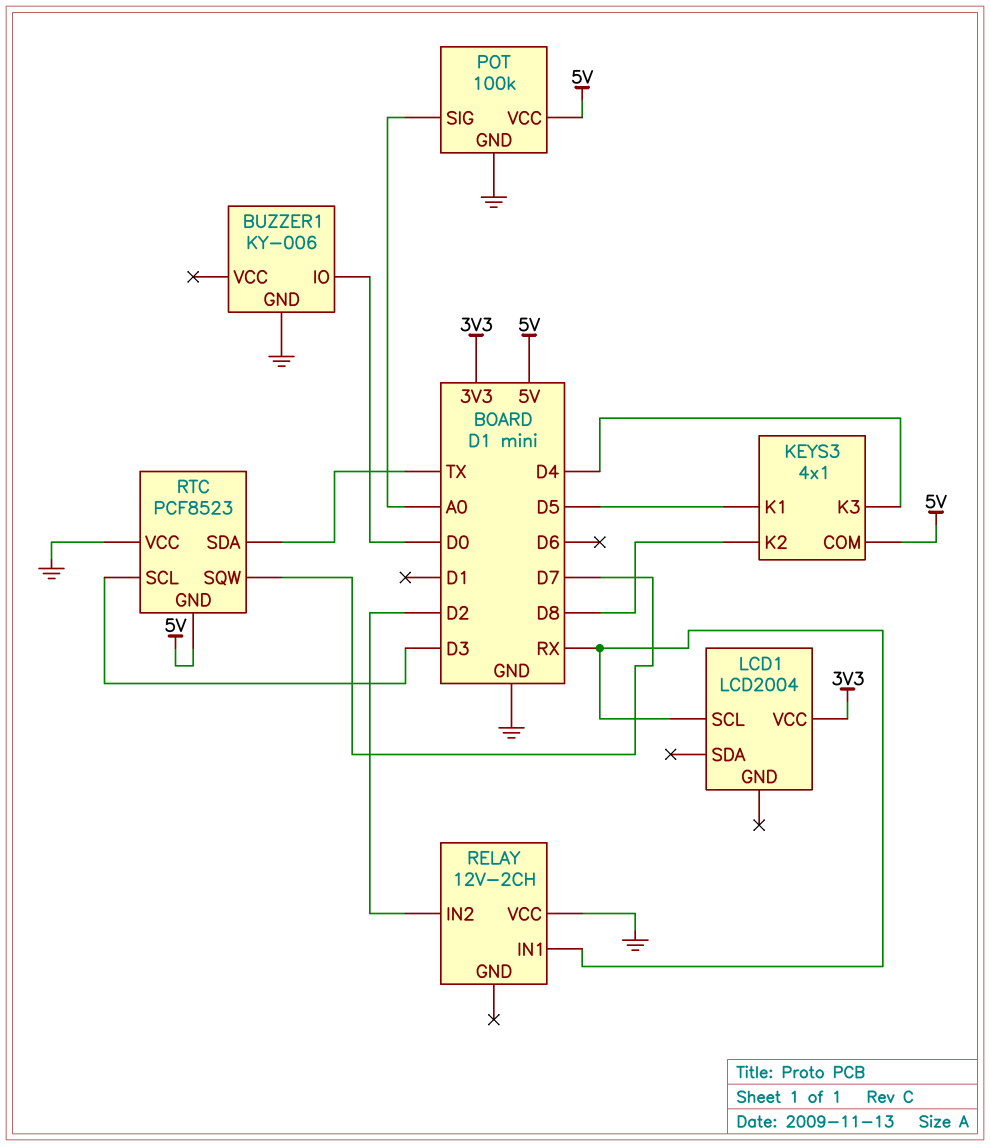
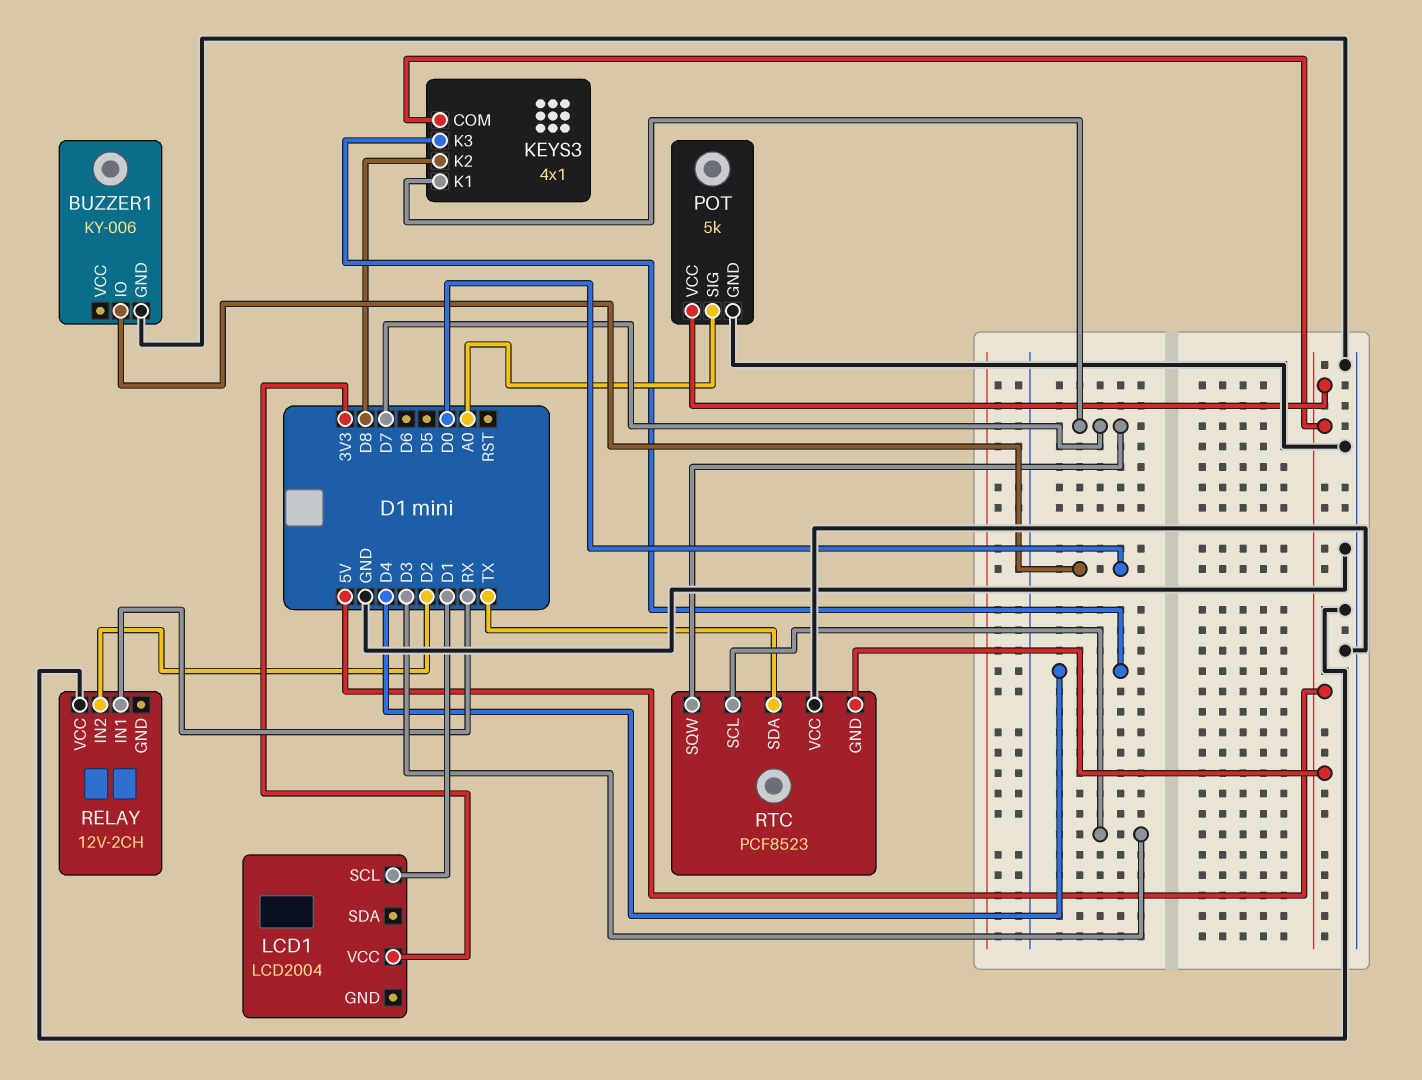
KEYS3 pin K1: D5 -> D7
LCD1 pin SCL: RX -> D1
POT: 100k -> 5k

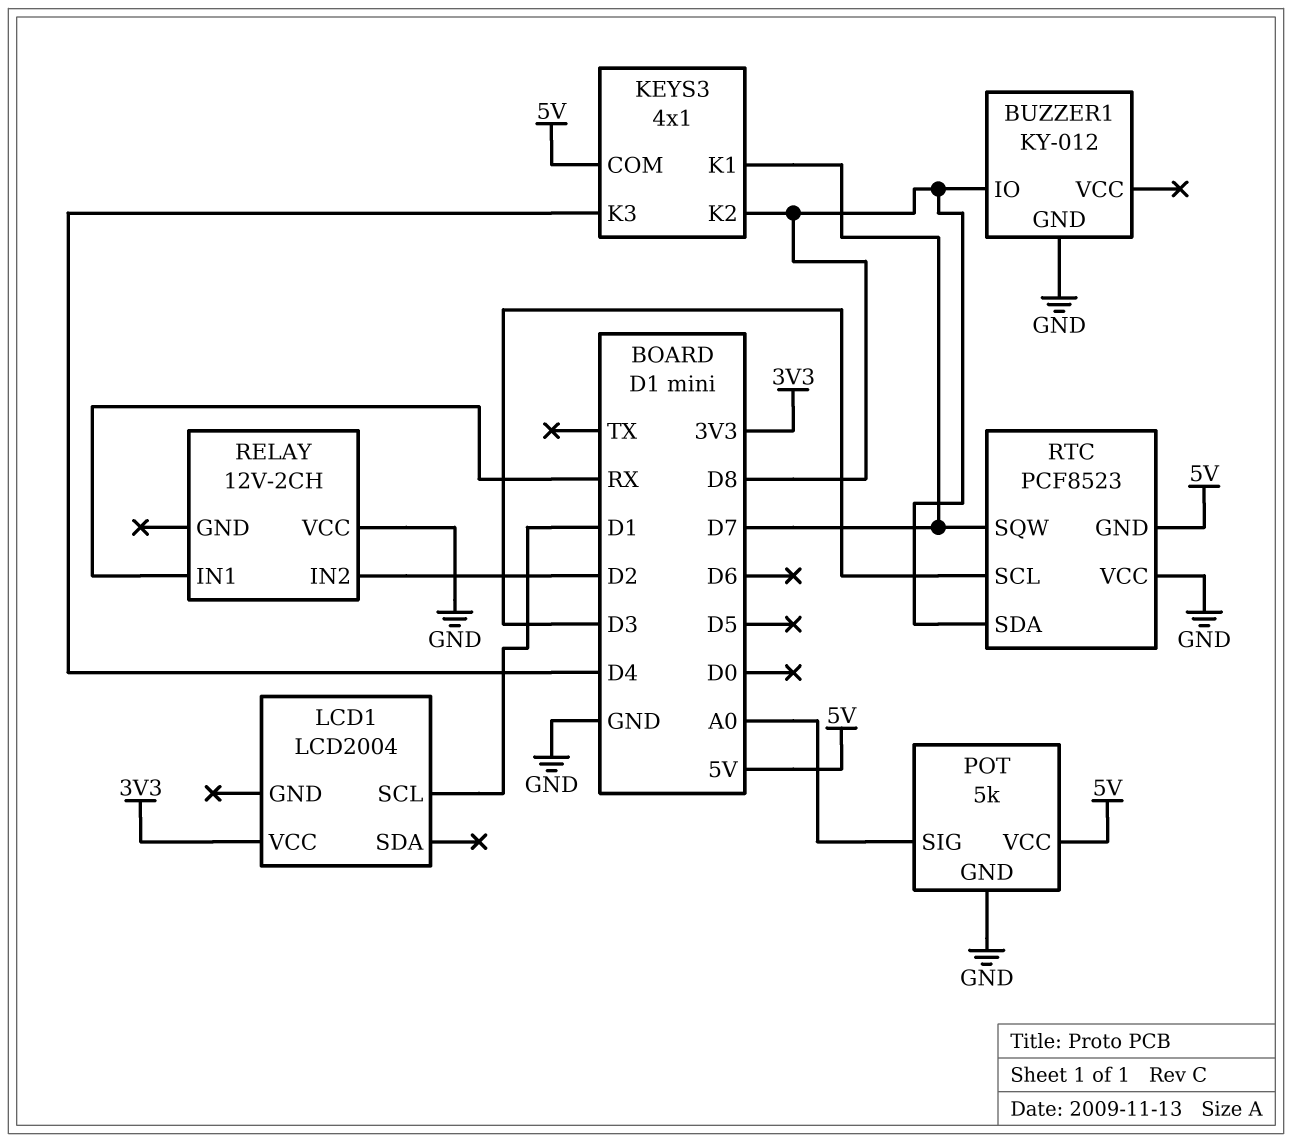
BUZZER1: KY-006 -> KY-012
BUZZER1 pin IO: D0 -> D8
RTC pin SDA: TX -> D8

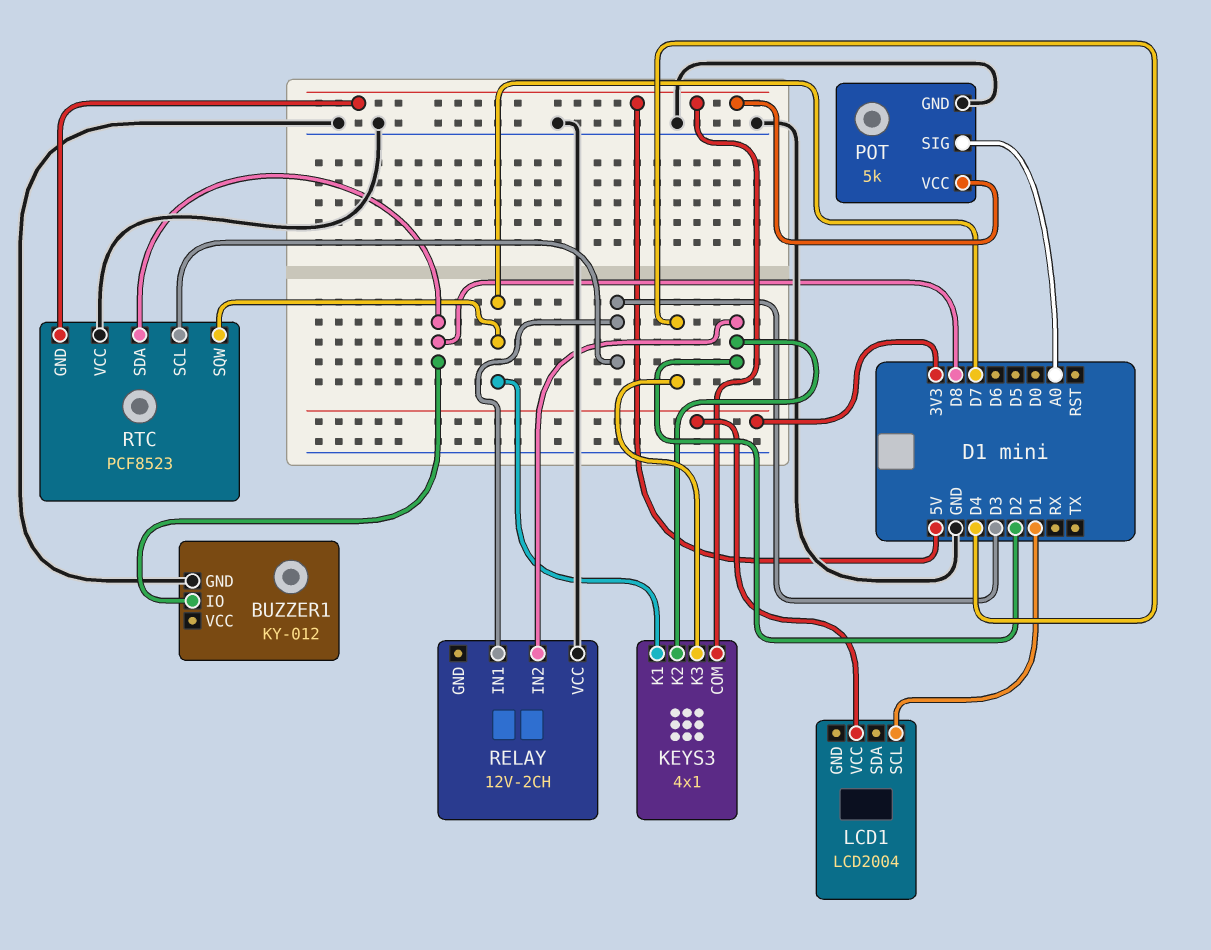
KEYS3 pin K2: D8 -> D2
RELAY pin IN1: RX -> D3

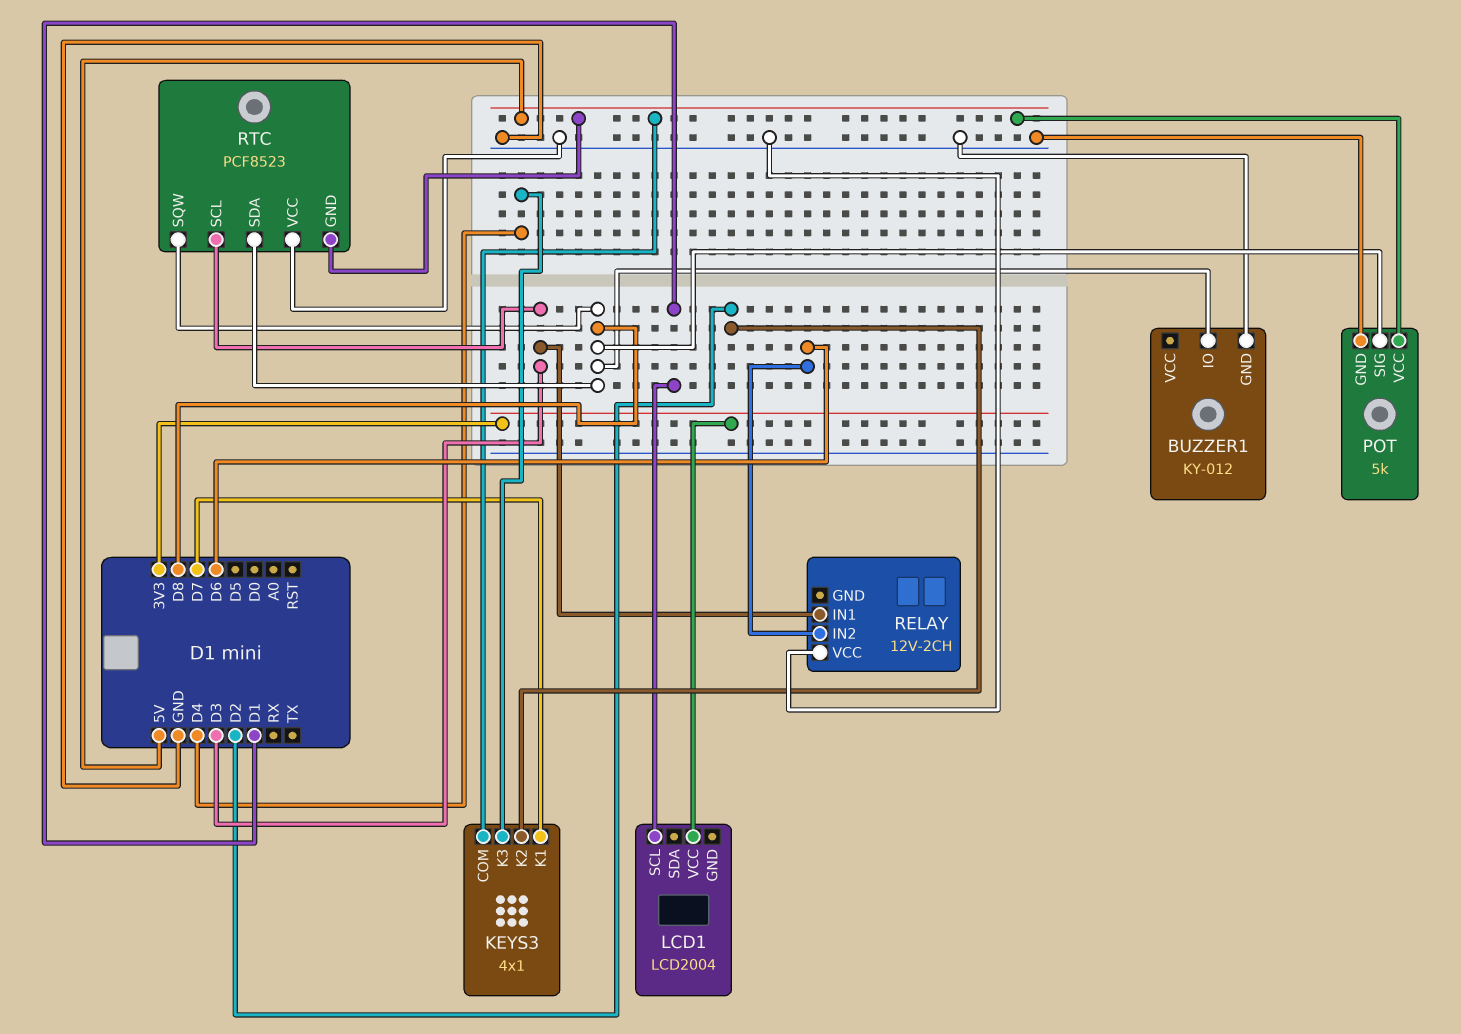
POT pin SIG: A0 -> D8
RELAY pin IN2: D2 -> D6
RTC pin SQW: D7 -> D8

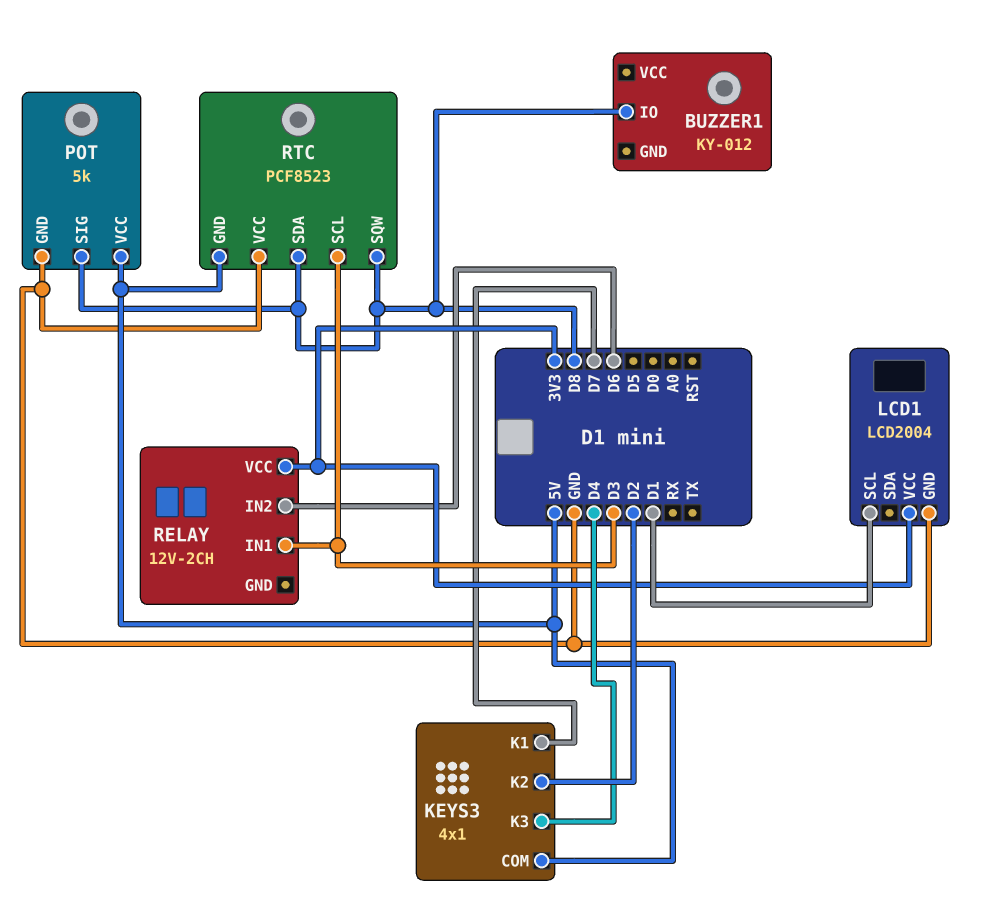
BUZZER1 pin GND: GND -> none
LCD1 pin GND: none -> GND
RELAY pin VCC: GND -> 3V3

